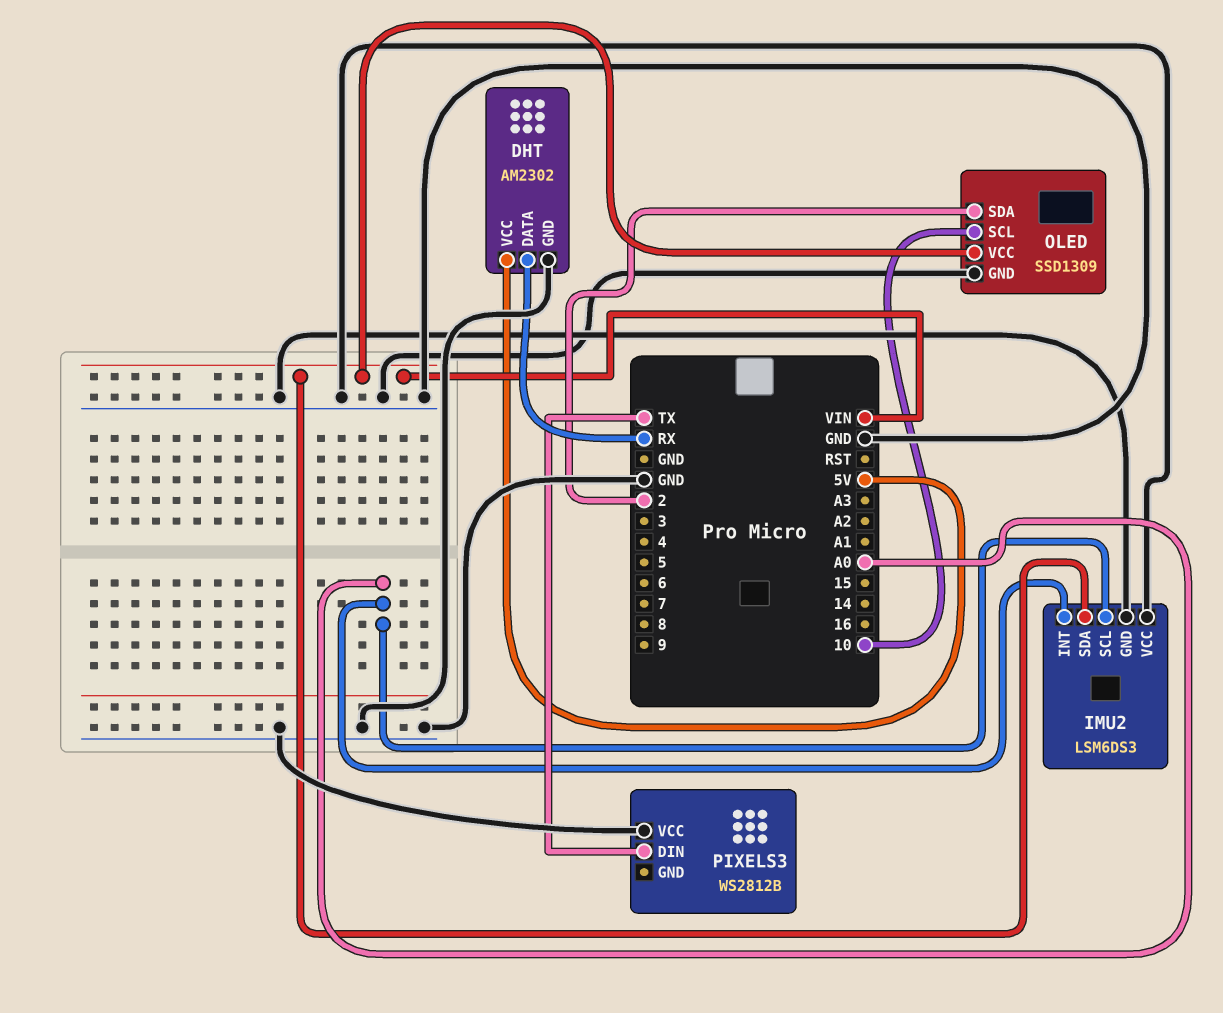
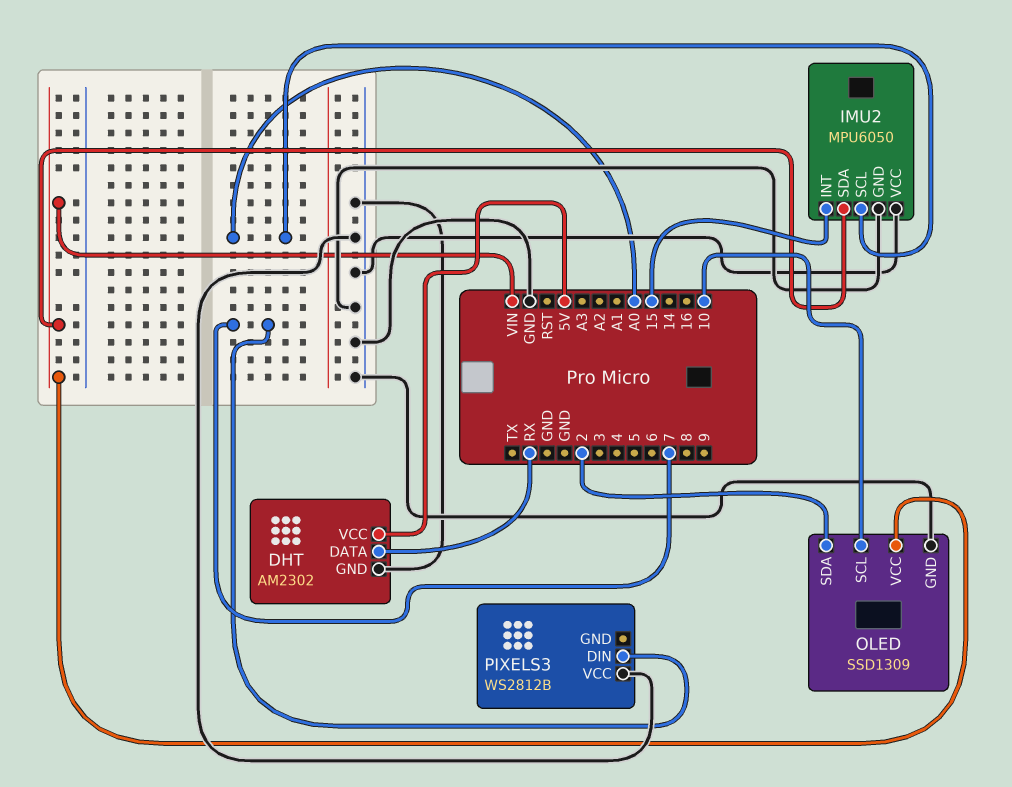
IMU2: LSM6DS3 -> MPU6050
IMU2 pin INT: A0 -> 15
PIXELS3 pin DIN: TX -> 7

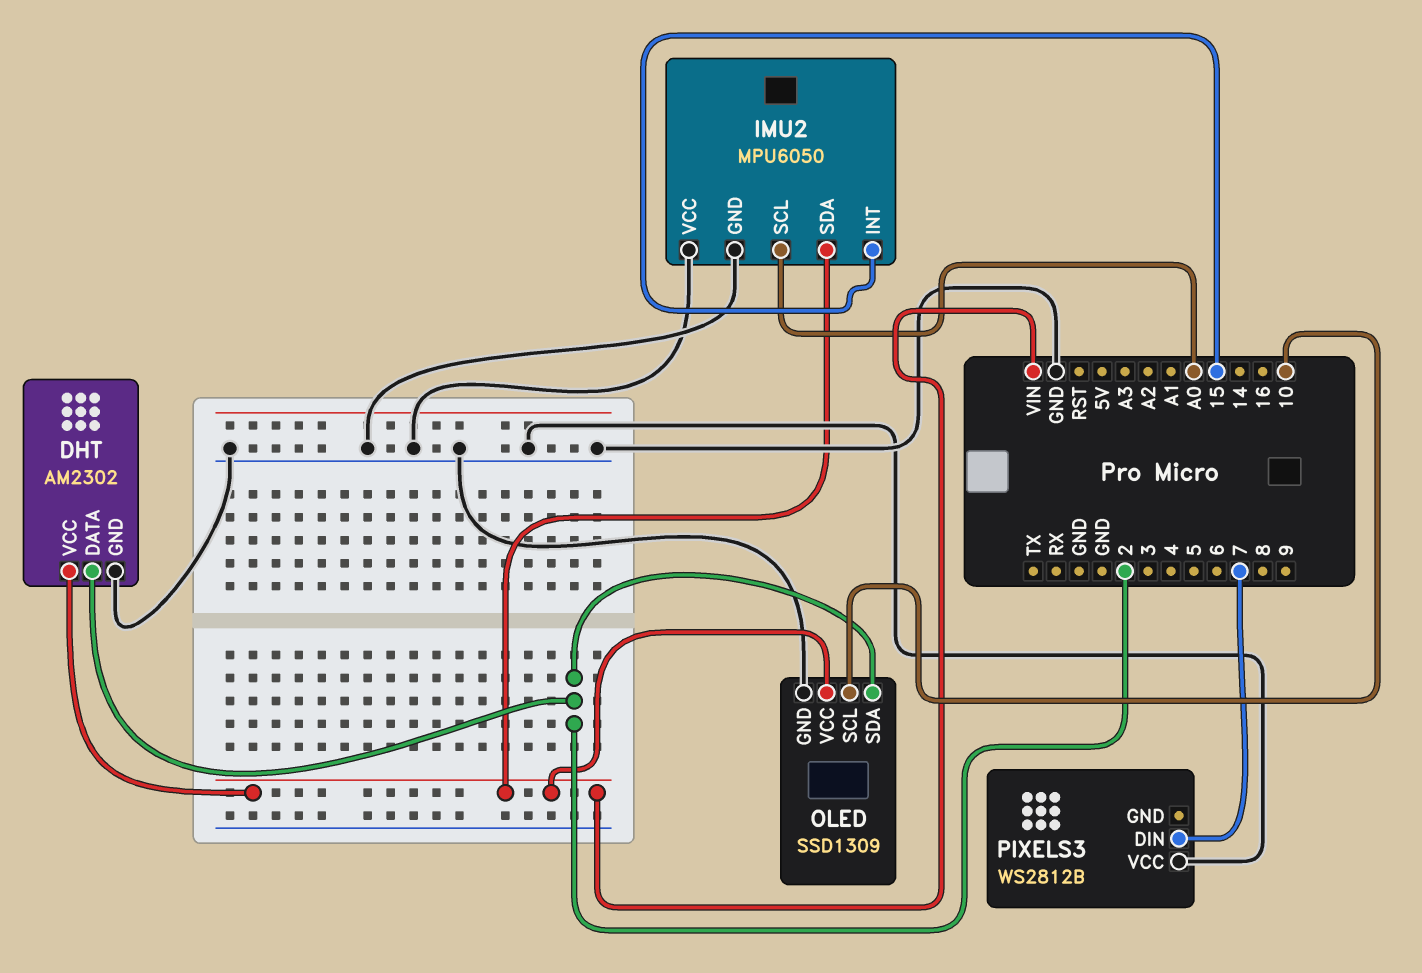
DHT pin DATA: RX -> 2
DHT pin VCC: 5V -> VIN

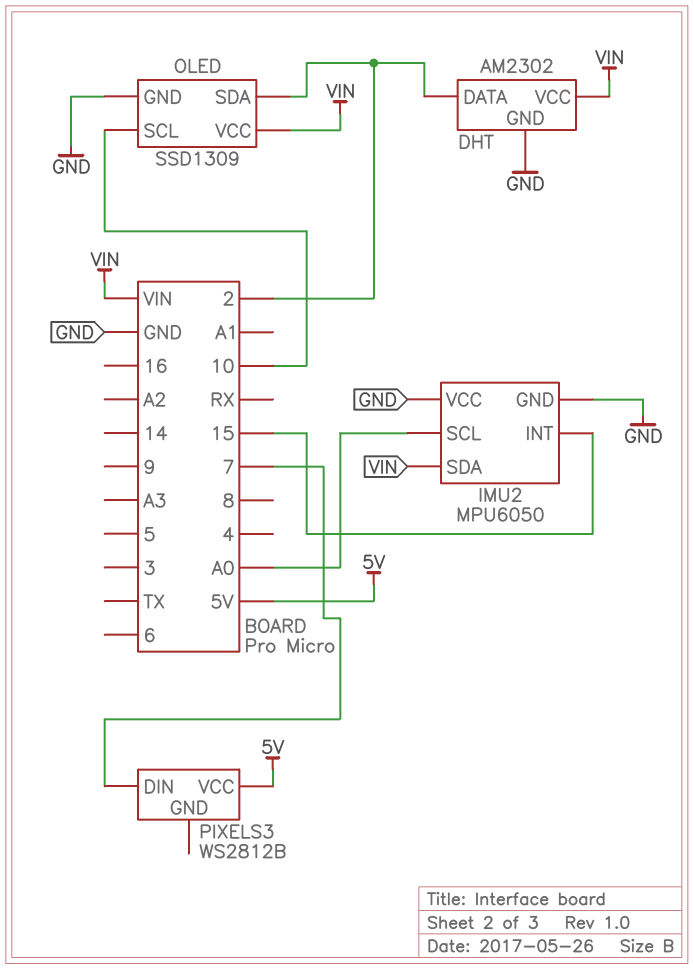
PIXELS3 pin VCC: GND -> 5V

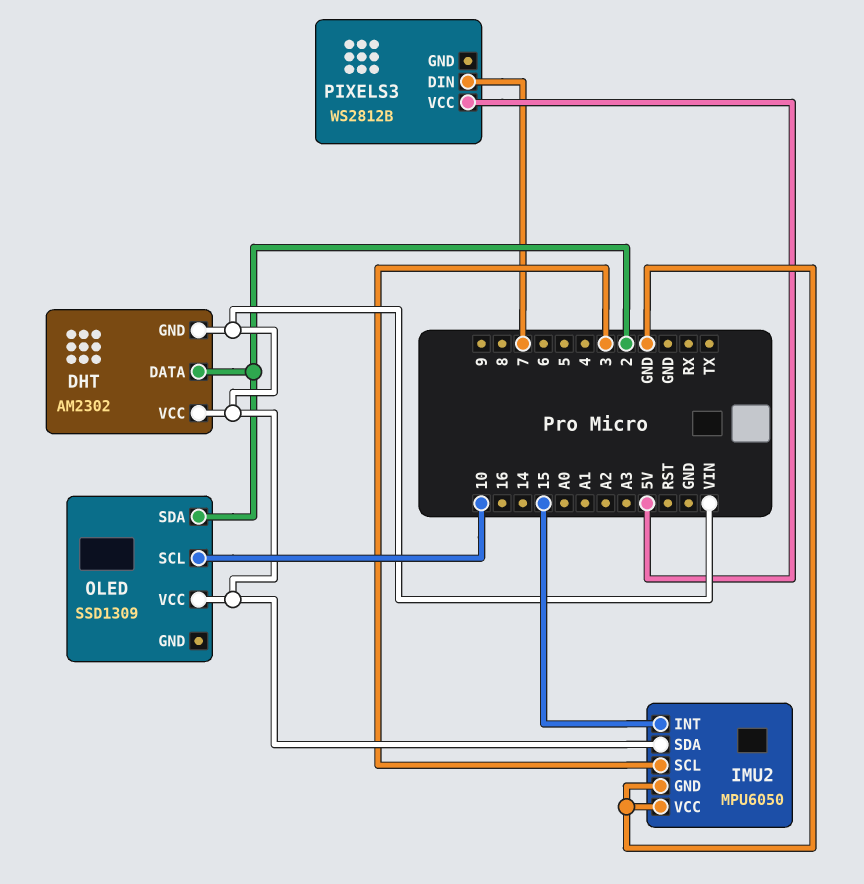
DHT pin GND: GND -> VIN
IMU2 pin SCL: A0 -> 3
OLED pin GND: GND -> none

